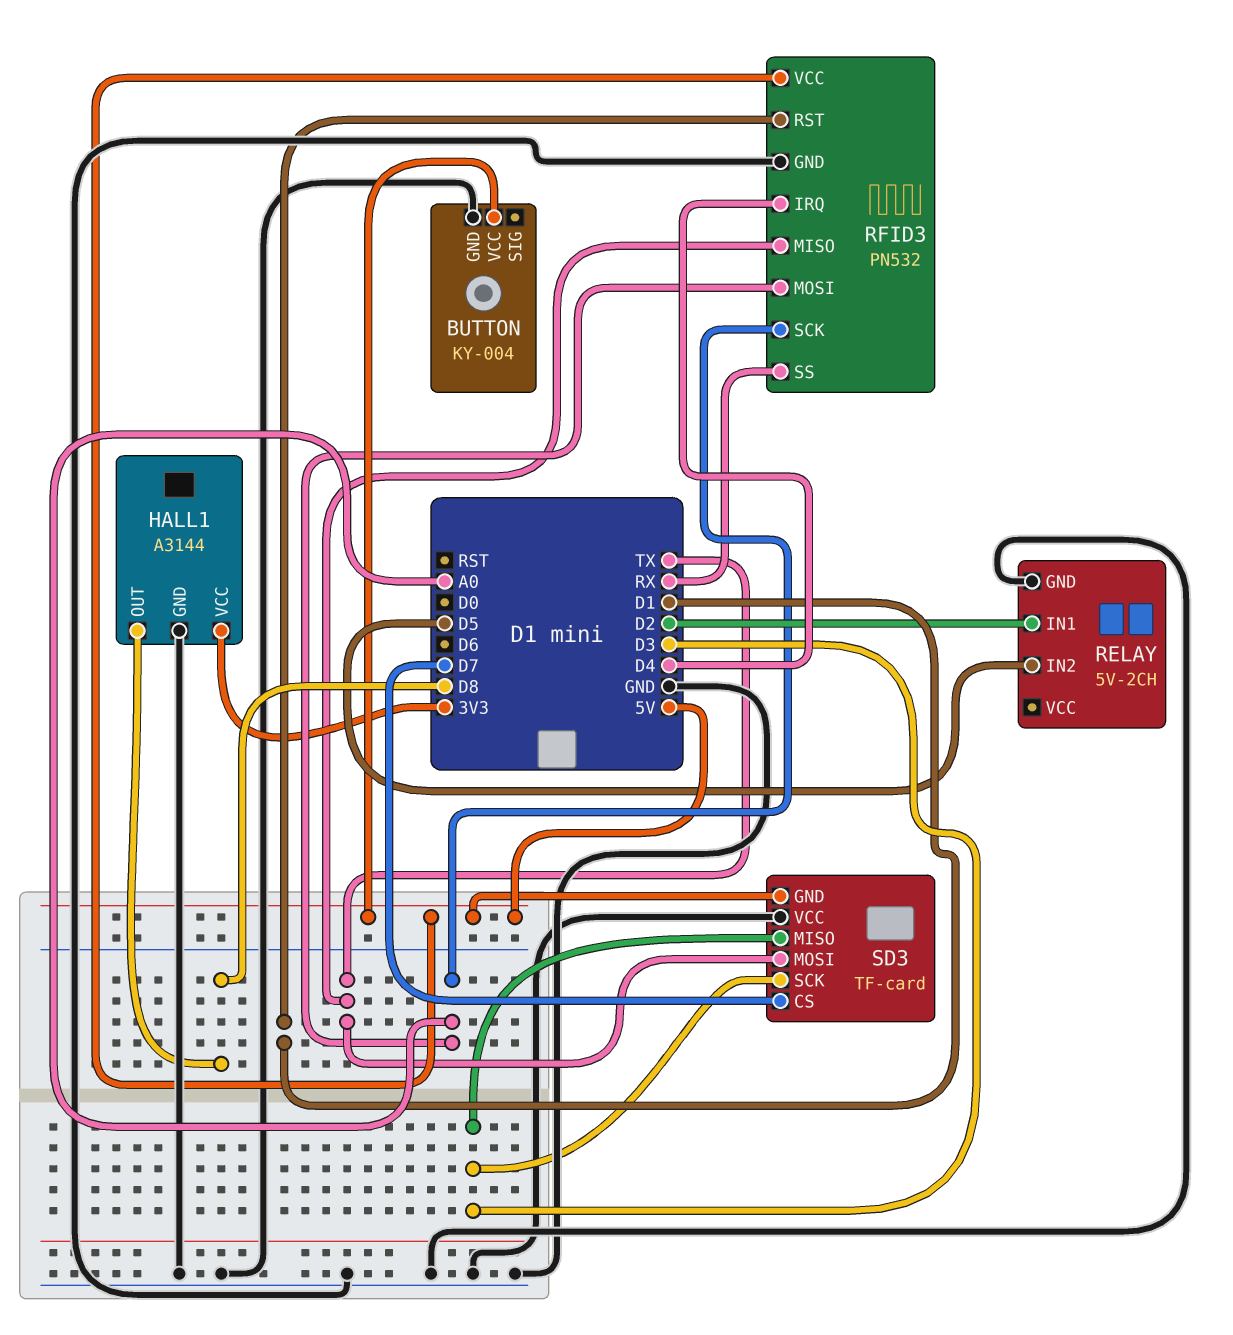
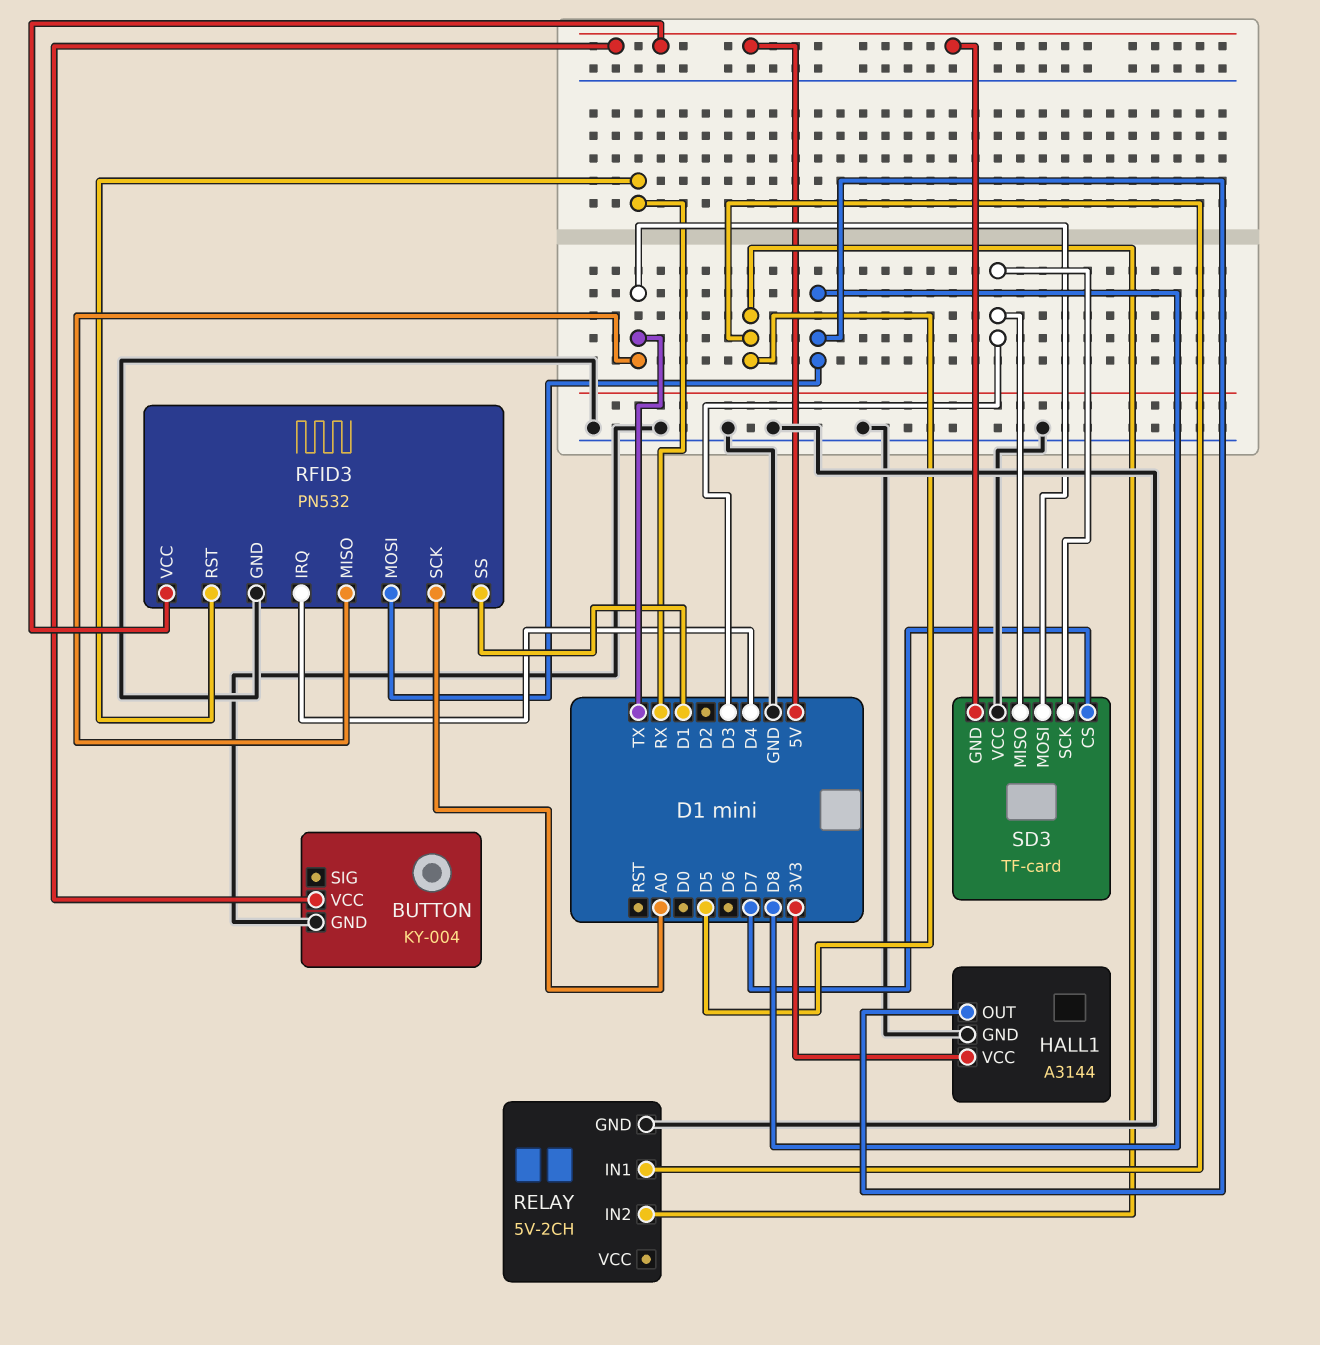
RELAY pin IN1: D2 -> D5
RFID3 pin MOSI: A0 -> D8
RFID3 pin RST: D1 -> RX
RFID3 pin SS: RX -> D1

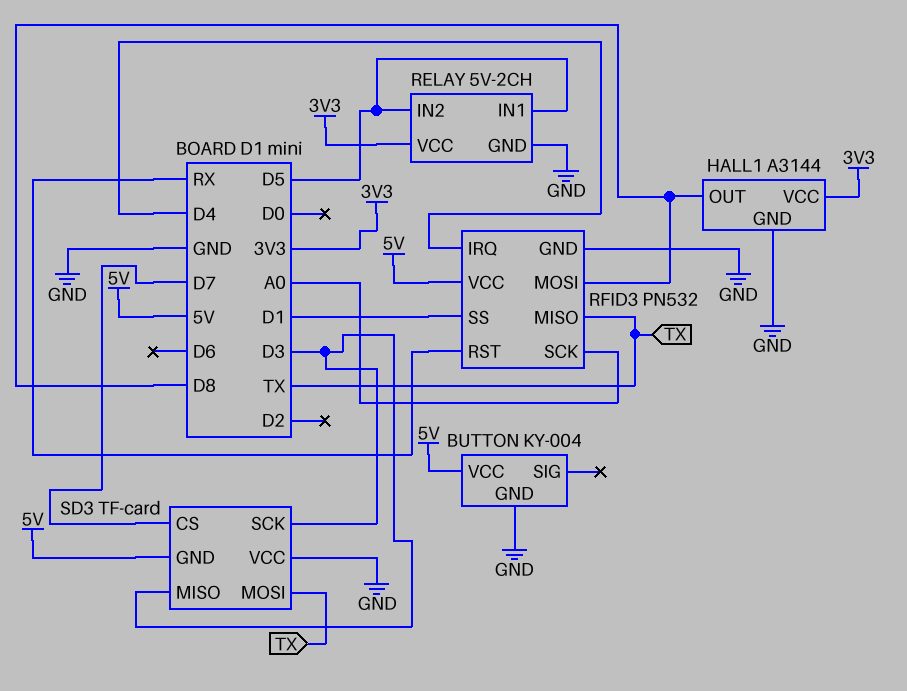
RELAY pin VCC: none -> 3V3

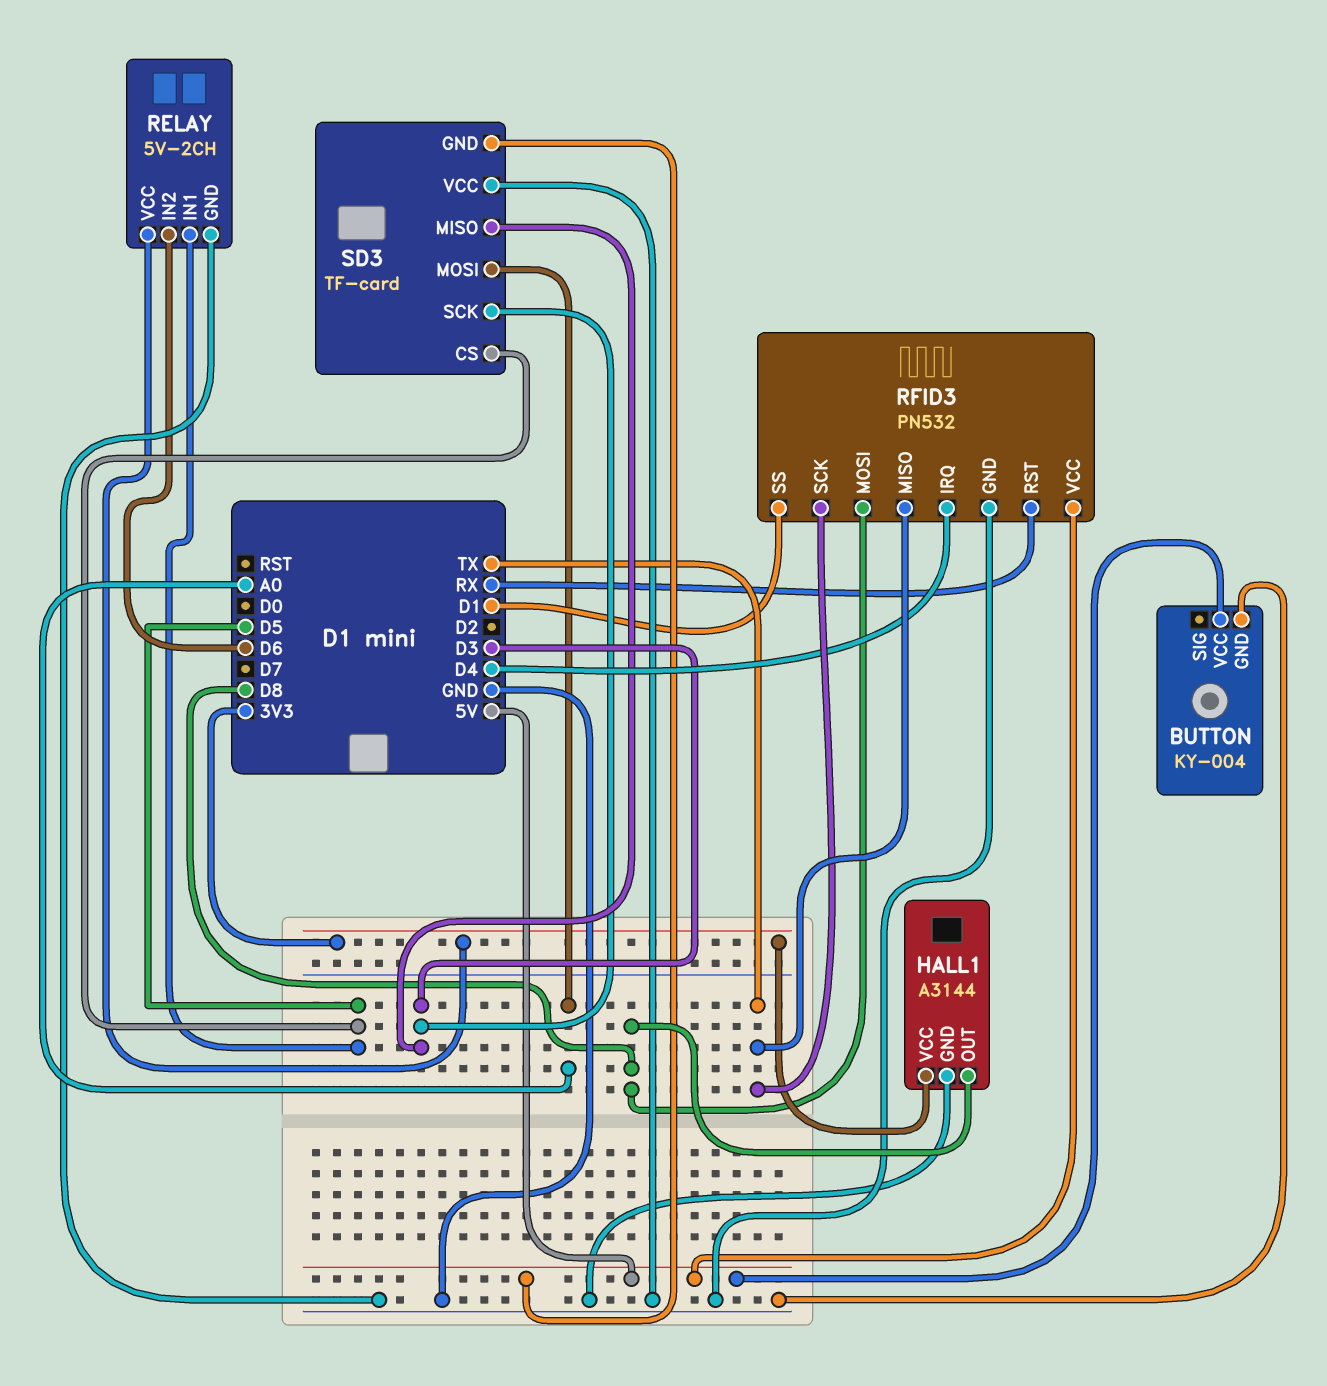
RELAY pin IN2: D5 -> D6
RFID3 pin SCK: A0 -> TX
SD3 pin CS: D7 -> D5
SD3 pin MOSI: TX -> A0

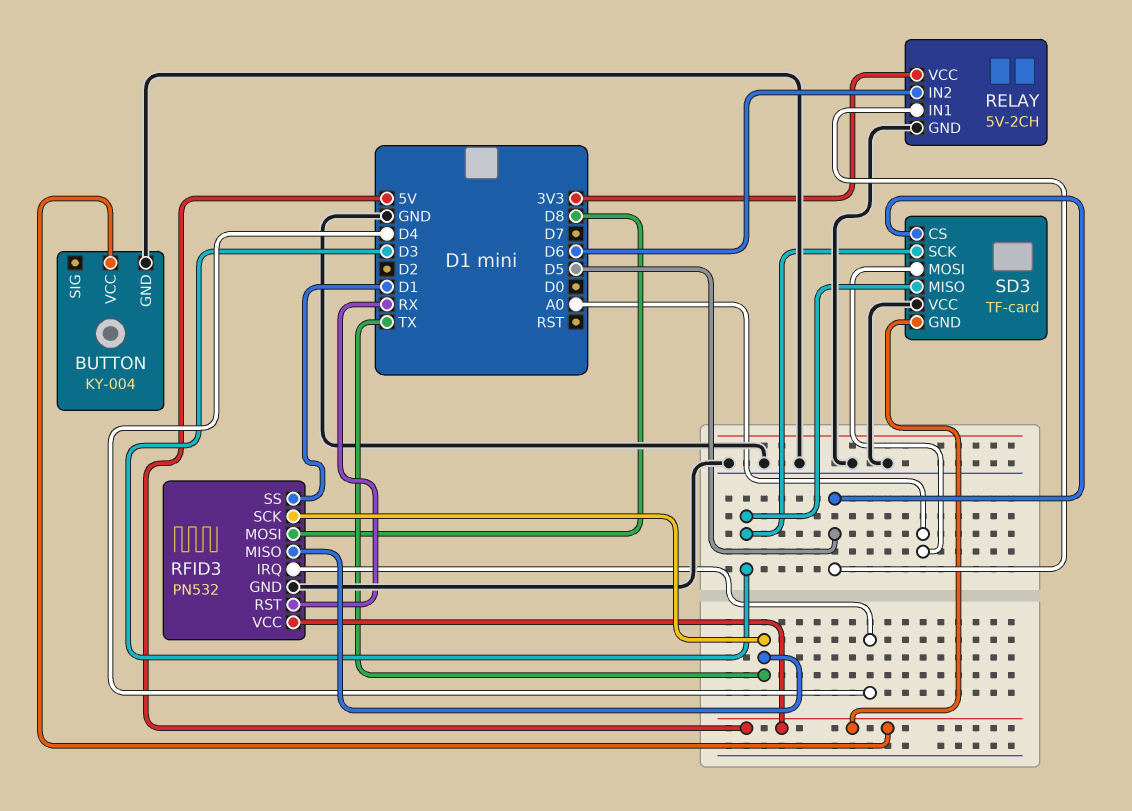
HALL1: A3144 -> none
HALL1 pin GND: GND -> none
HALL1 pin OUT: D8 -> none
HALL1 pin VCC: 3V3 -> none

